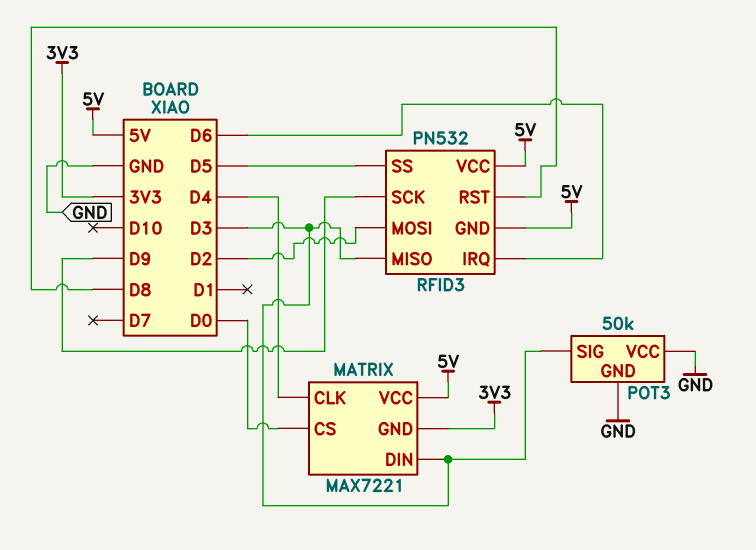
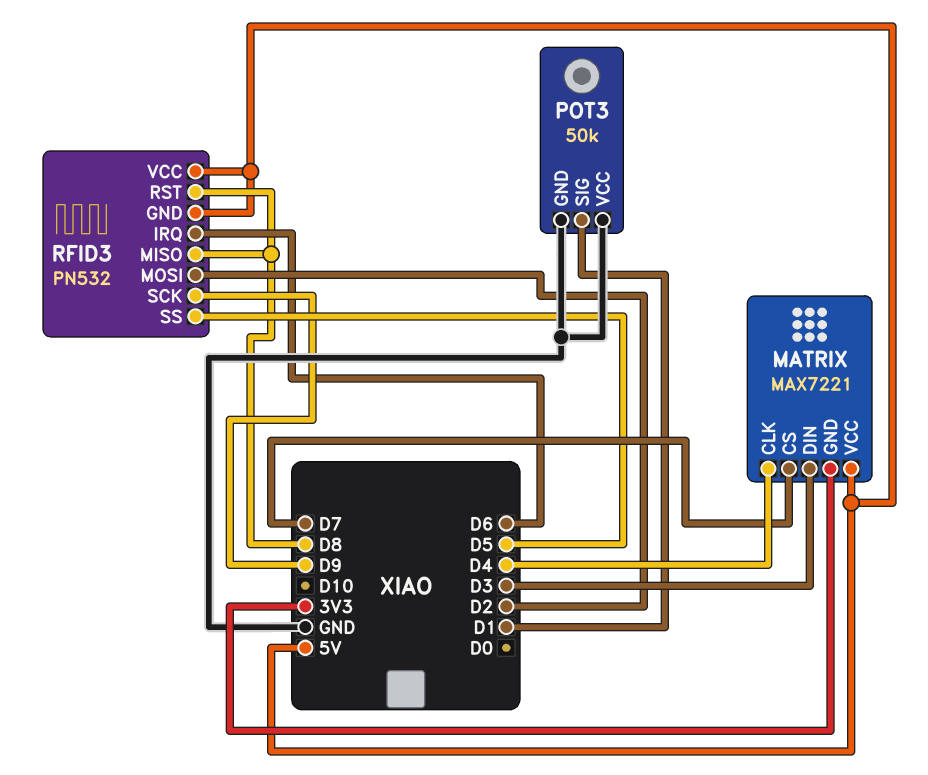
MATRIX pin CS: D0 -> D7
POT3 pin SIG: D3 -> D1
RFID3 pin MISO: D3 -> D8

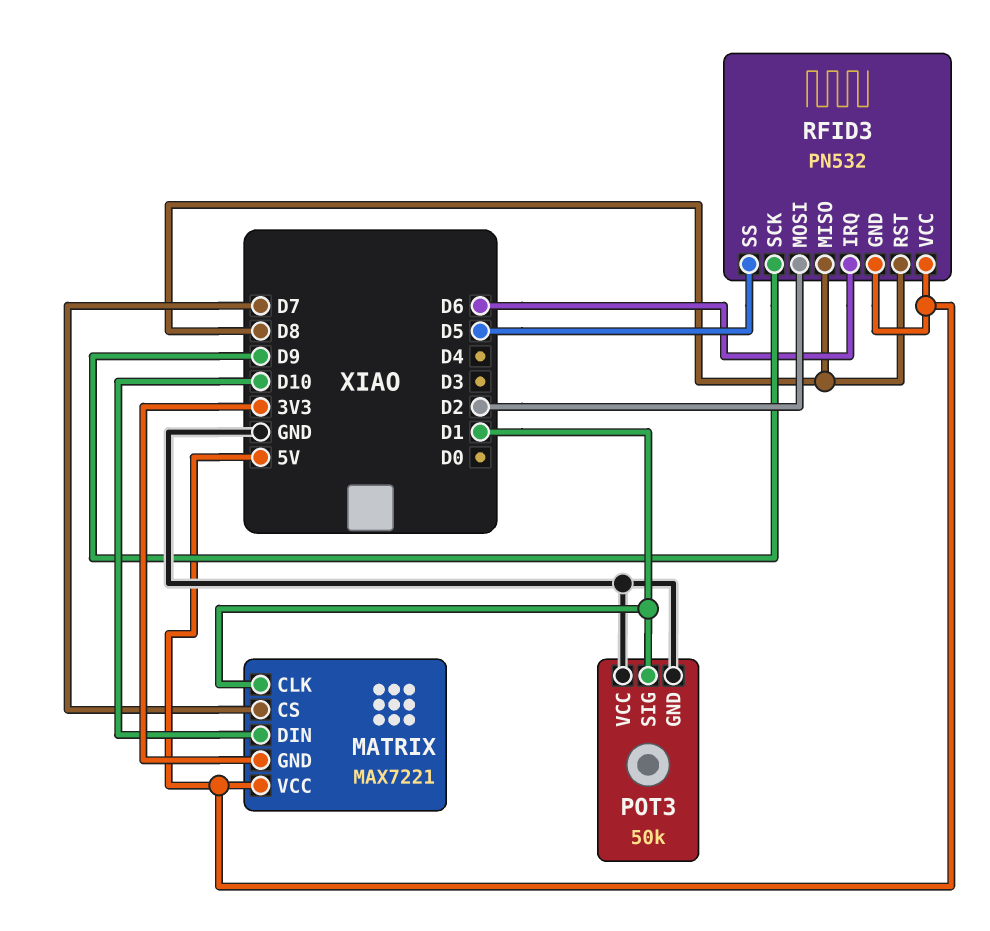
MATRIX pin CLK: D4 -> D1
MATRIX pin DIN: D3 -> D10

